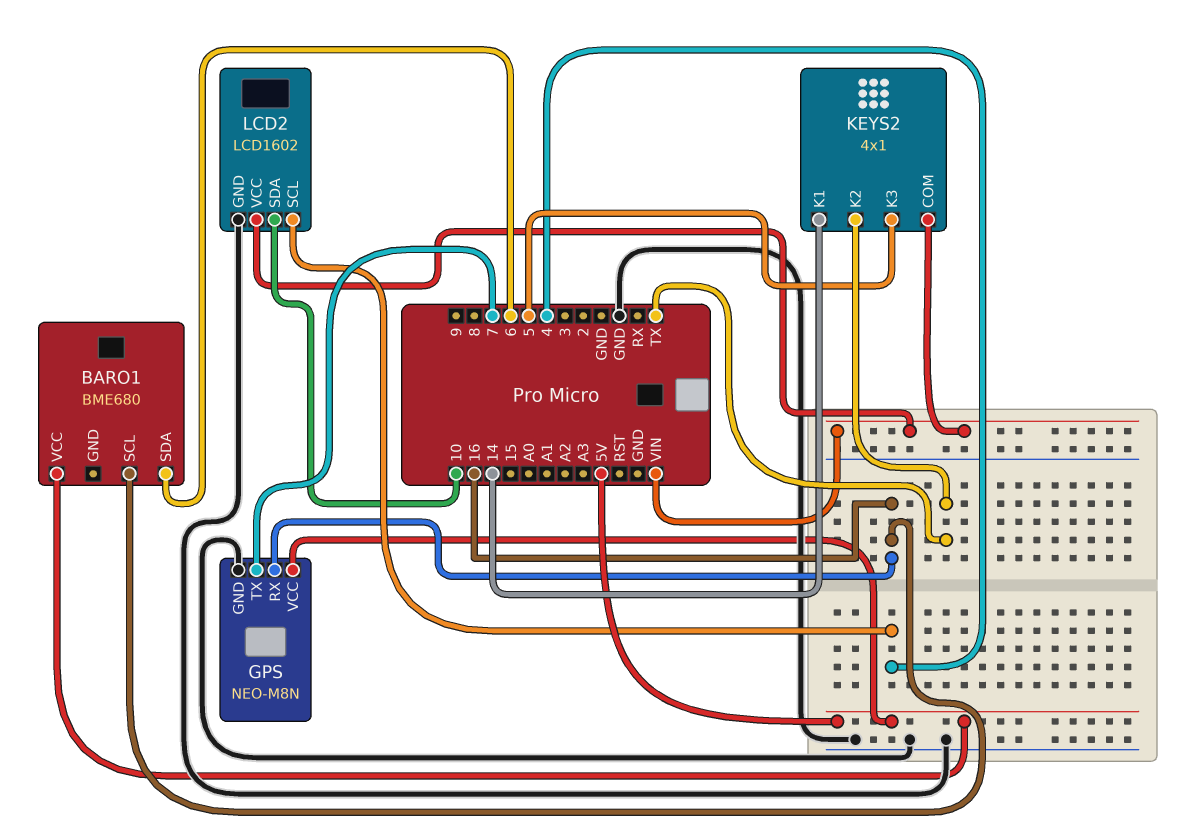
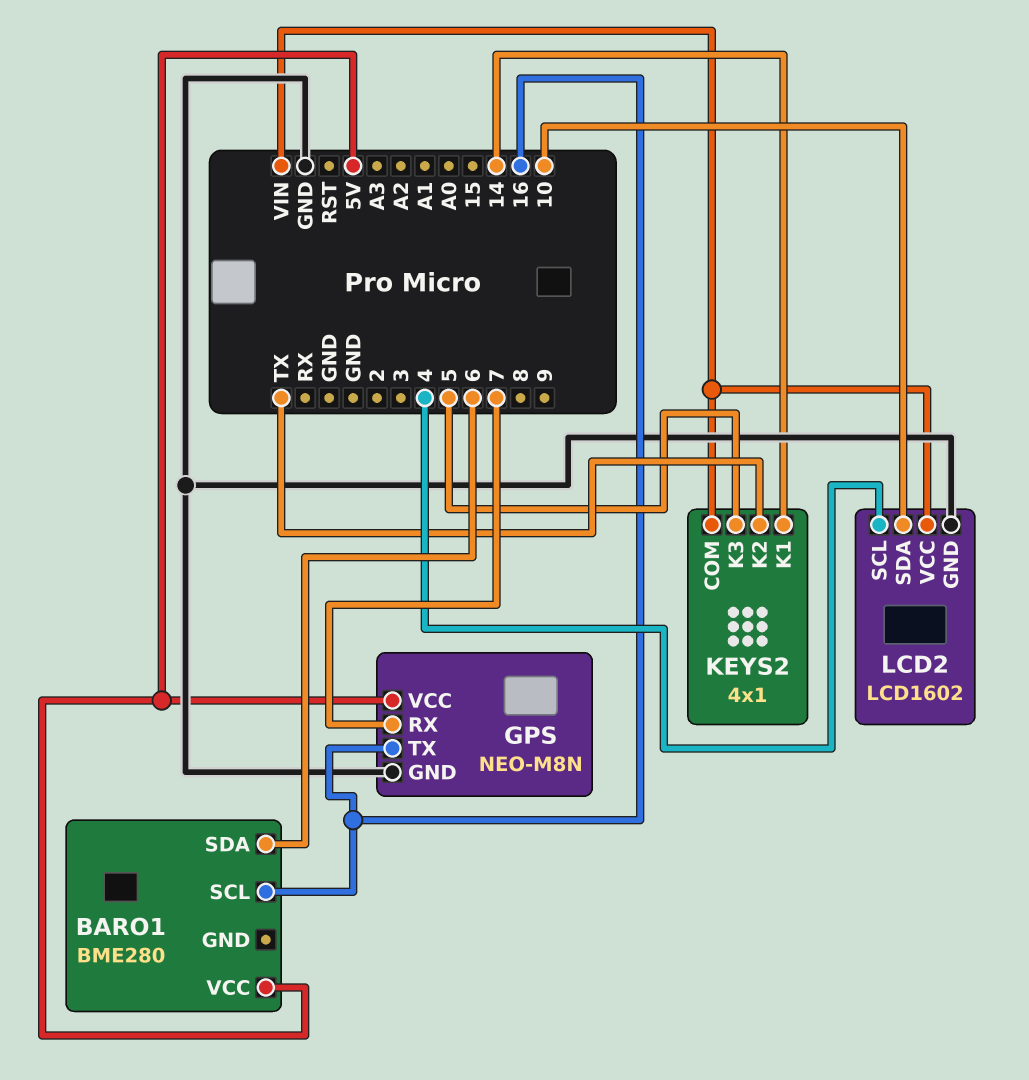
BARO1: BME680 -> BME280
GPS pin RX: 16 -> 7
GPS pin TX: 7 -> 16

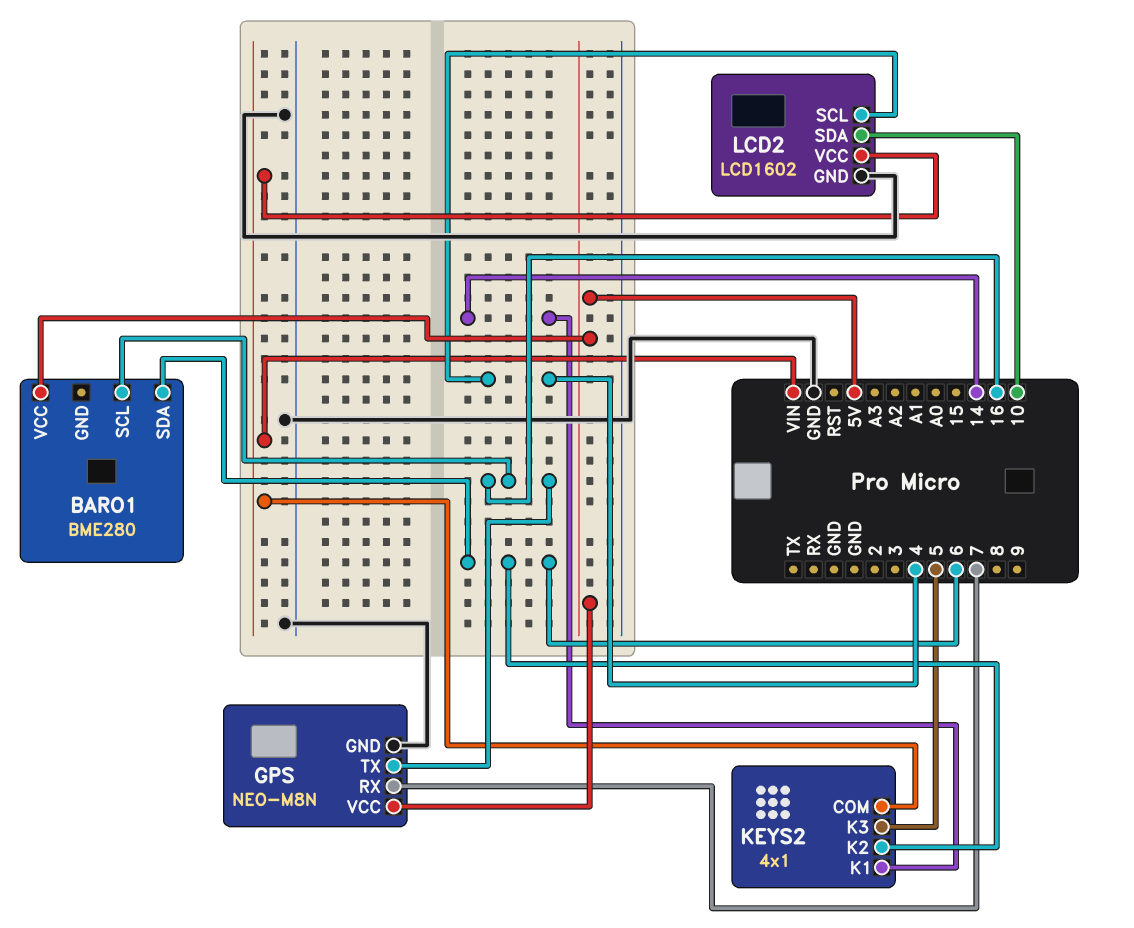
KEYS2 pin K2: TX -> 6

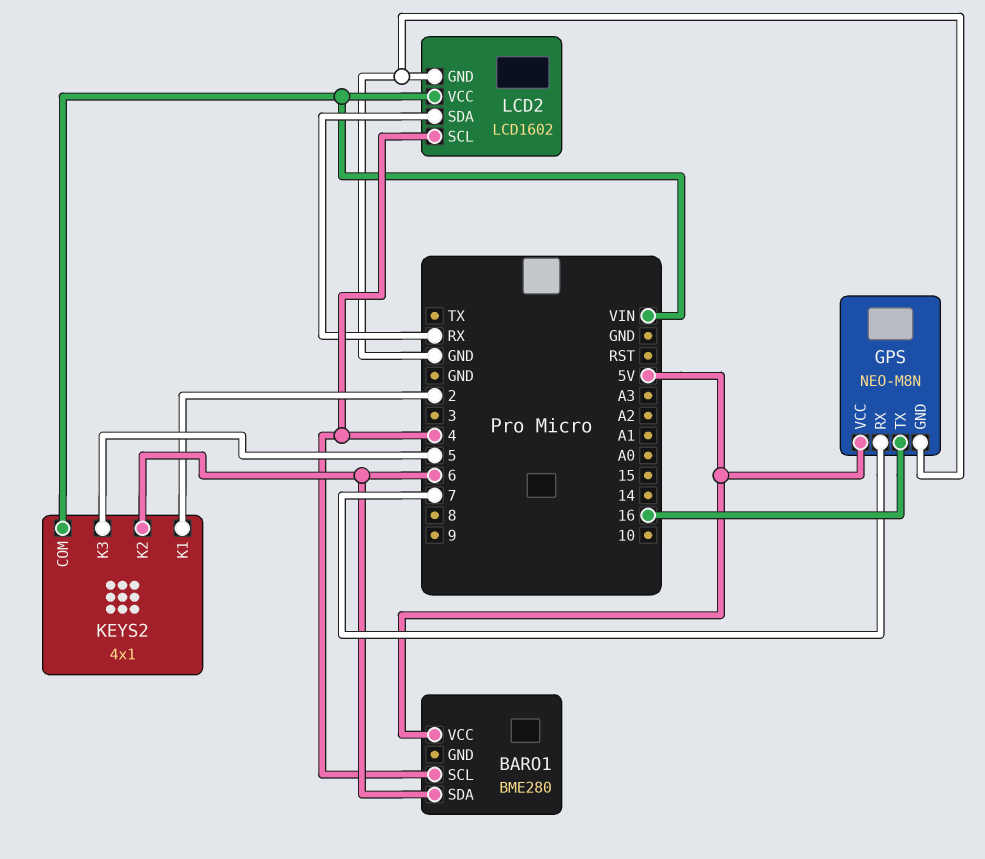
BARO1 pin SCL: 16 -> 4
KEYS2 pin K1: 14 -> 2
LCD2 pin SDA: 10 -> RX

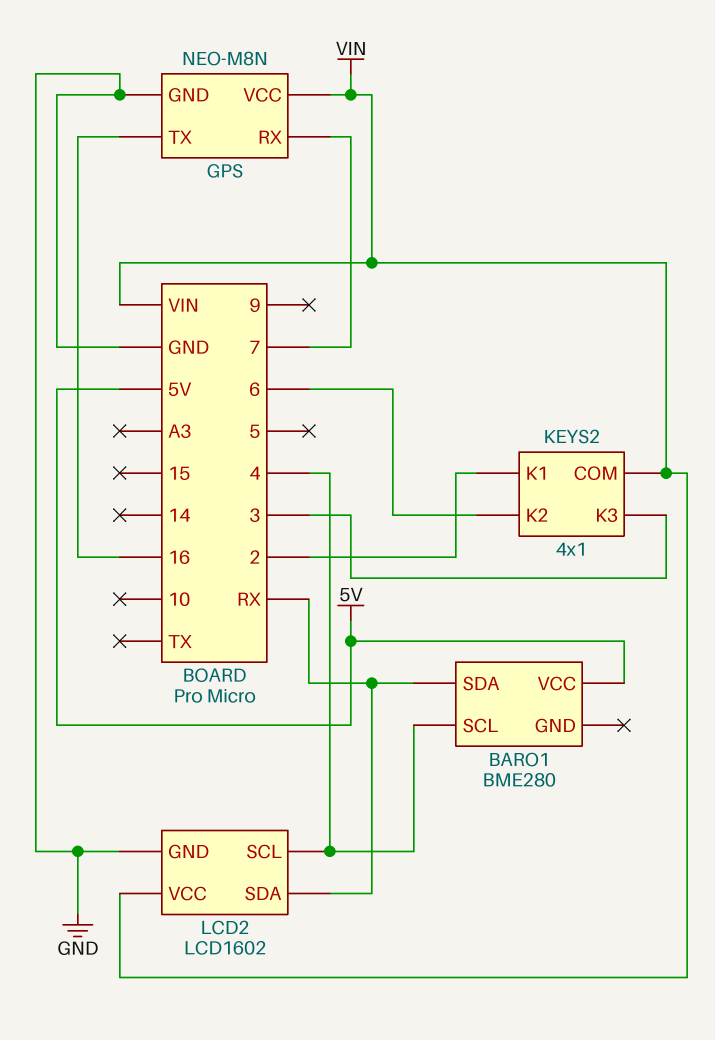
BARO1 pin SDA: 6 -> RX
GPS pin VCC: 5V -> VIN
KEYS2 pin K3: 5 -> 3

